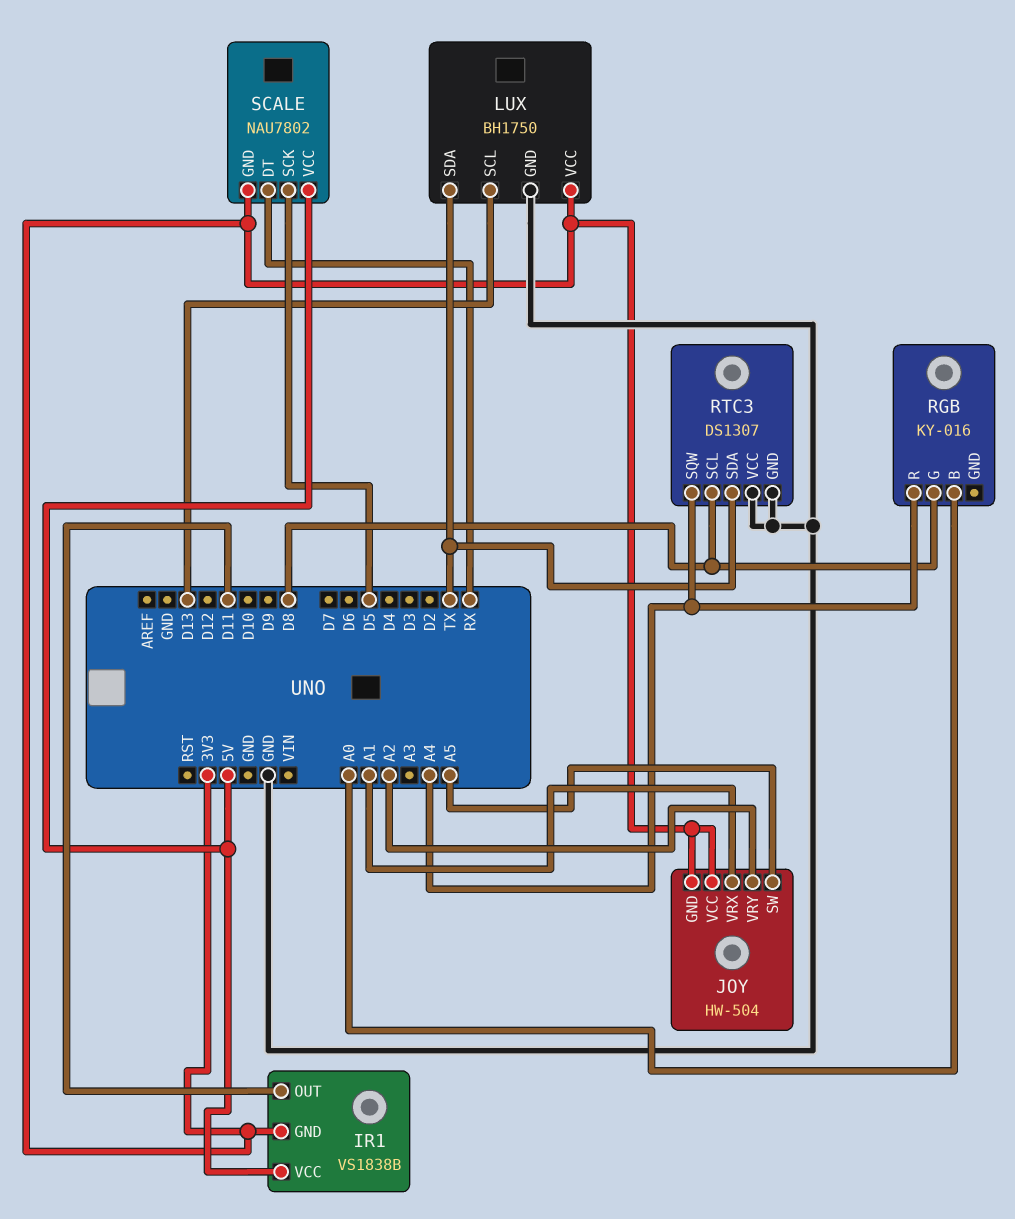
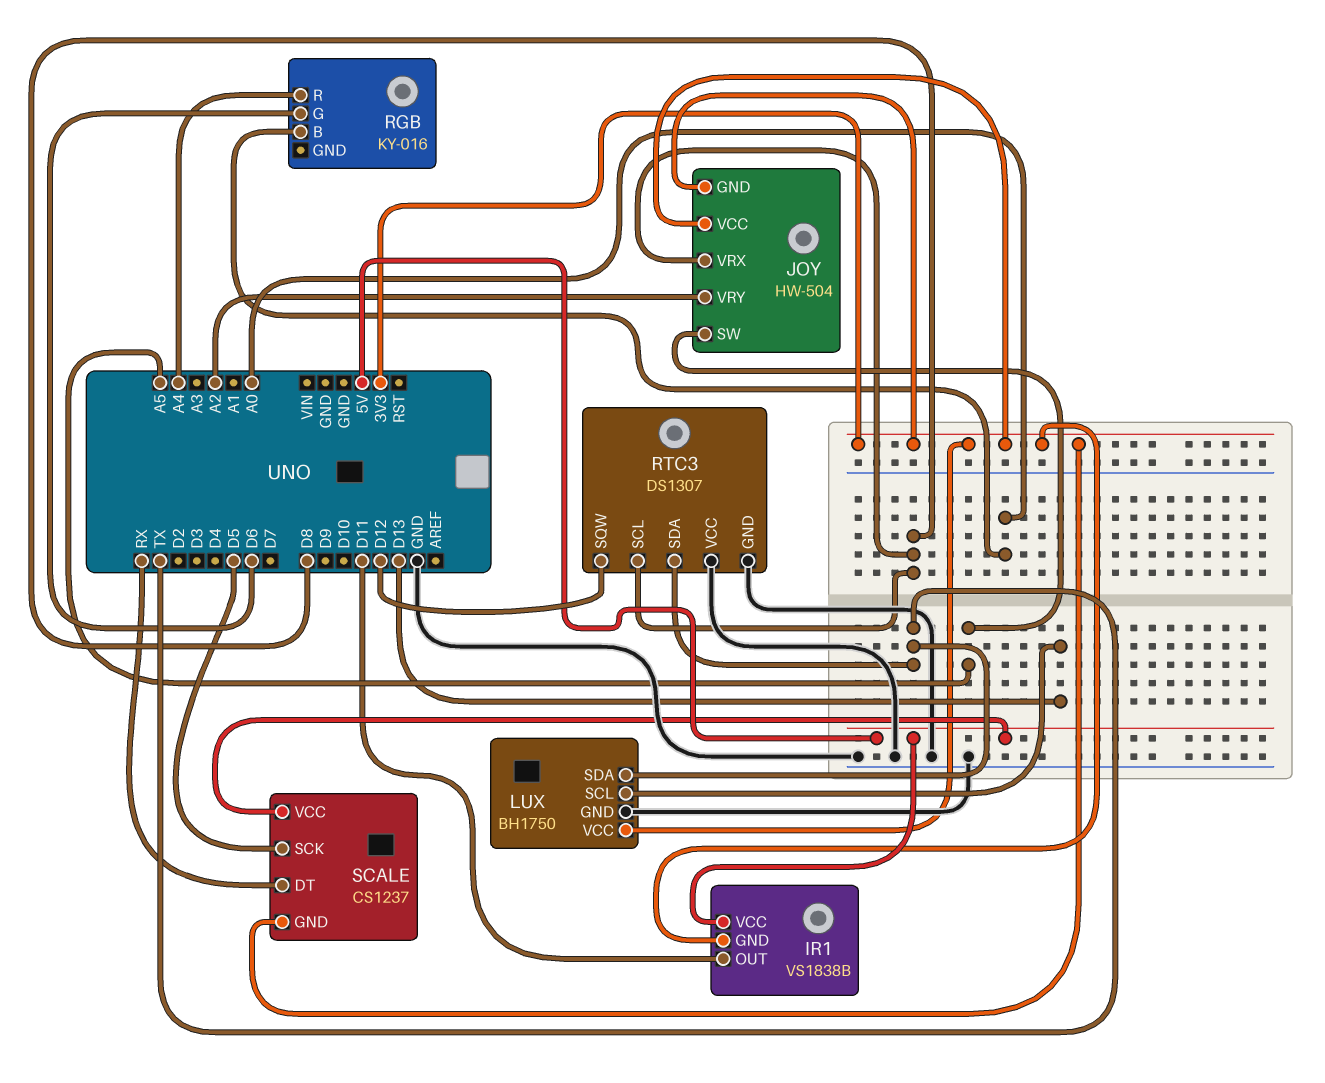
JOY pin VRX: A1 -> D8
RGB pin G: D8 -> D6
RTC3 pin SQW: A4 -> D12
SCALE: NAU7802 -> CS1237

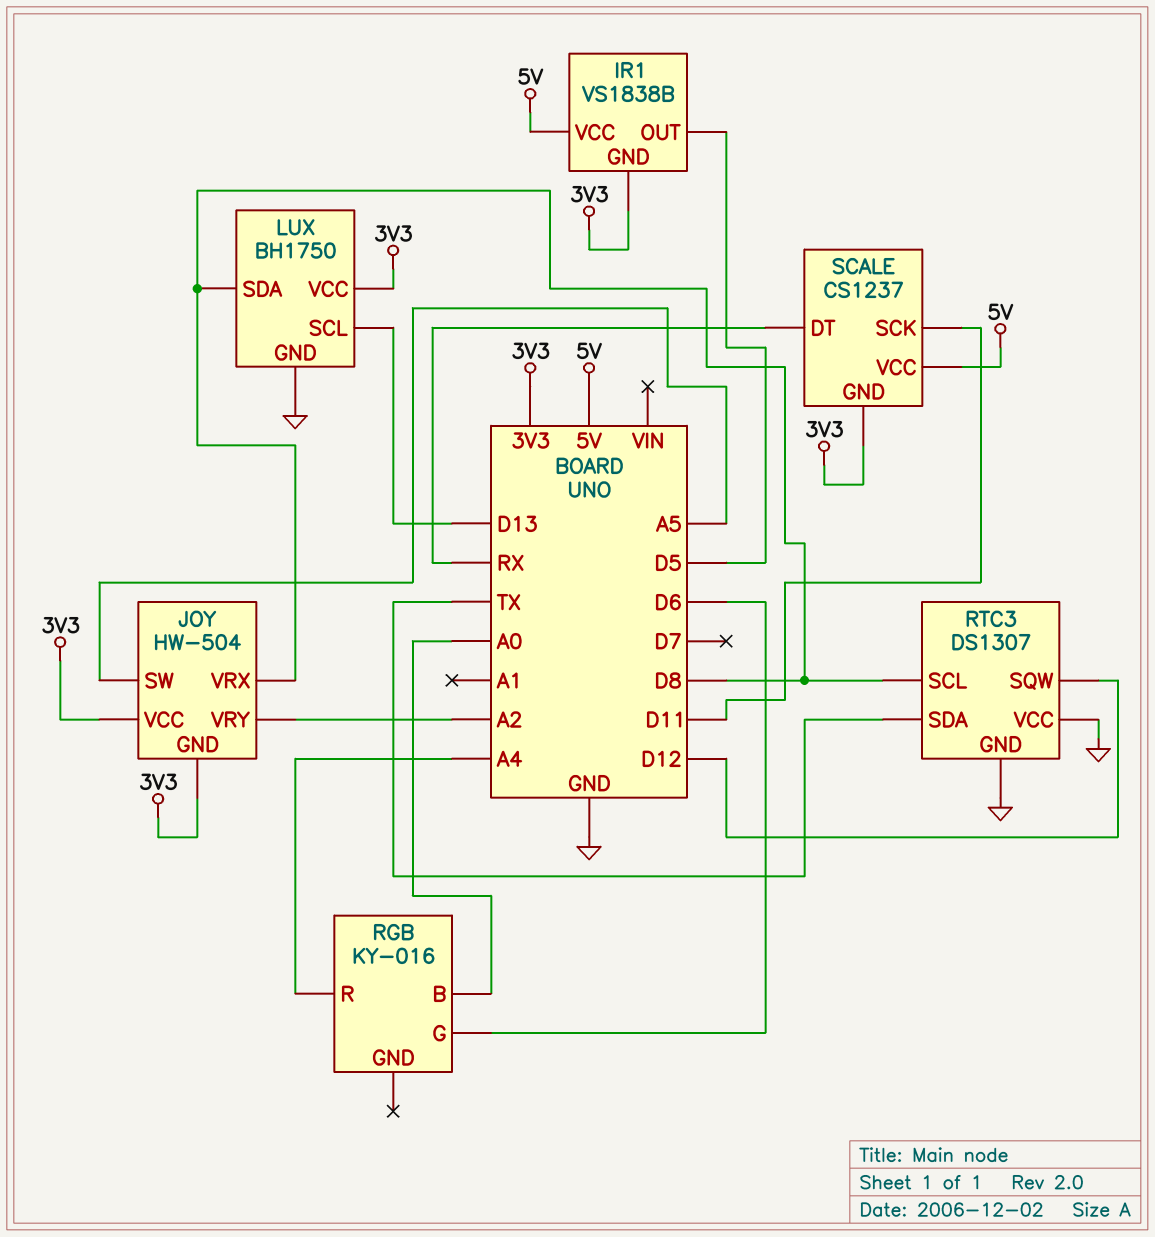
IR1 pin OUT: D11 -> D5
LUX pin SDA: TX -> D8
SCALE pin SCK: D5 -> D11

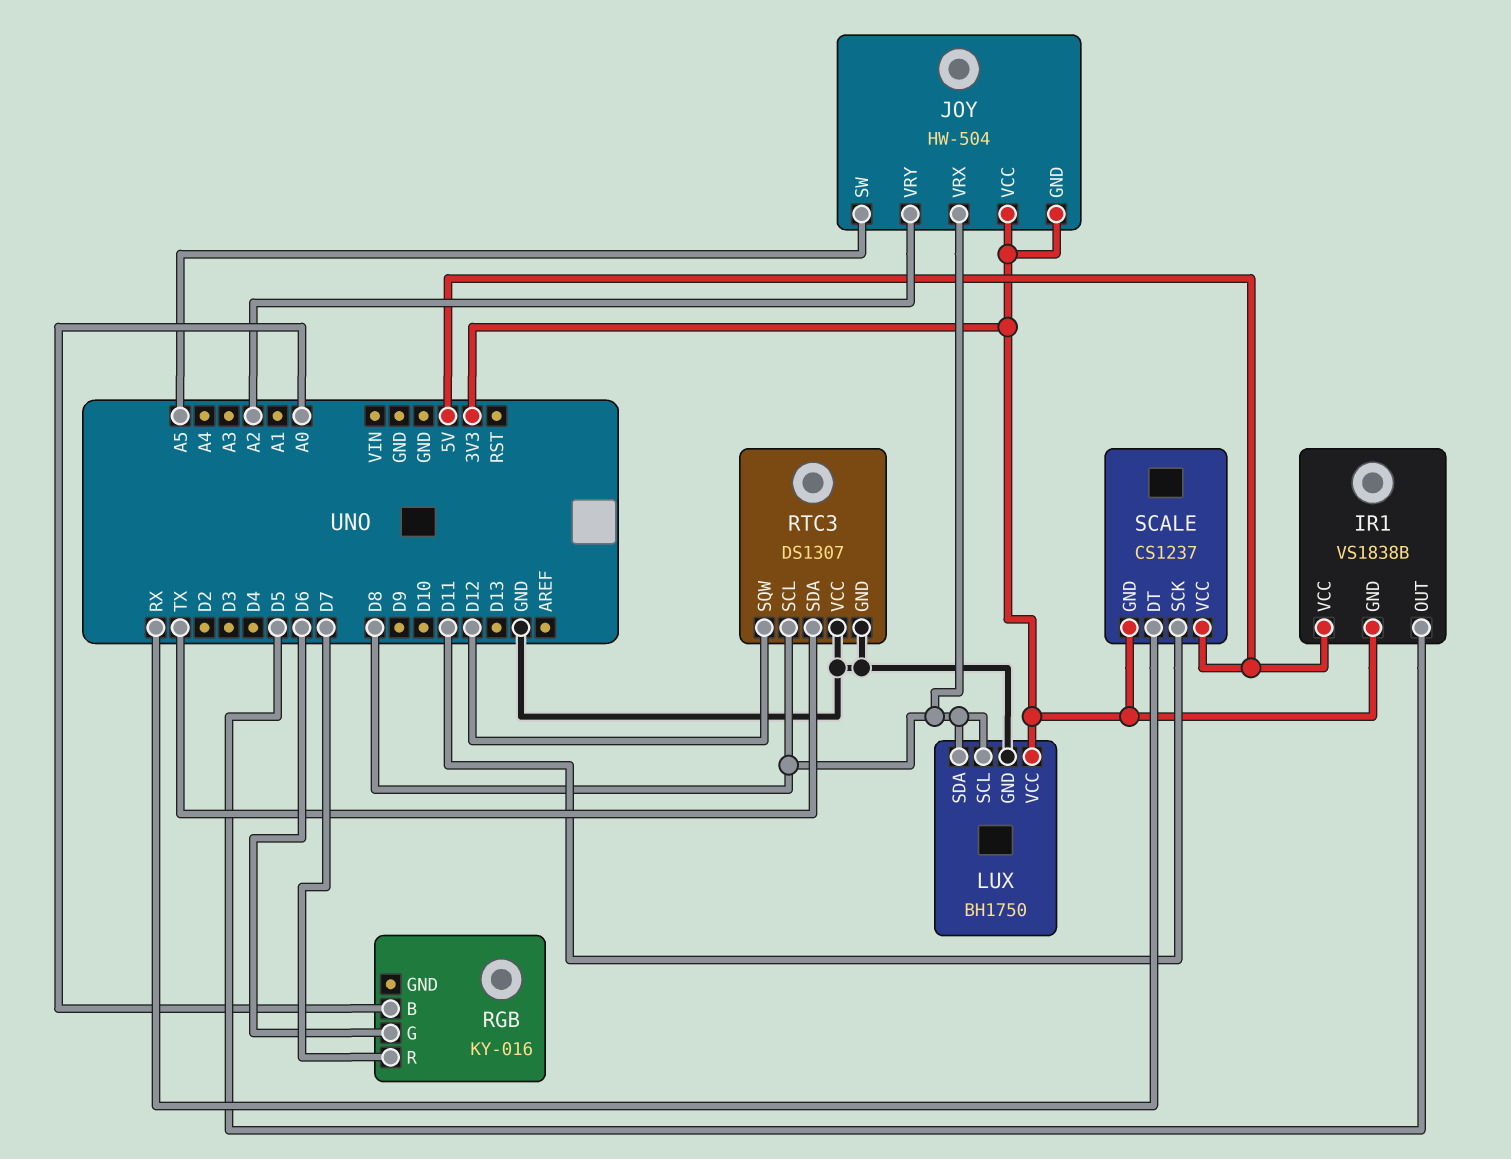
LUX pin SCL: D13 -> D8
RGB pin R: A4 -> D7

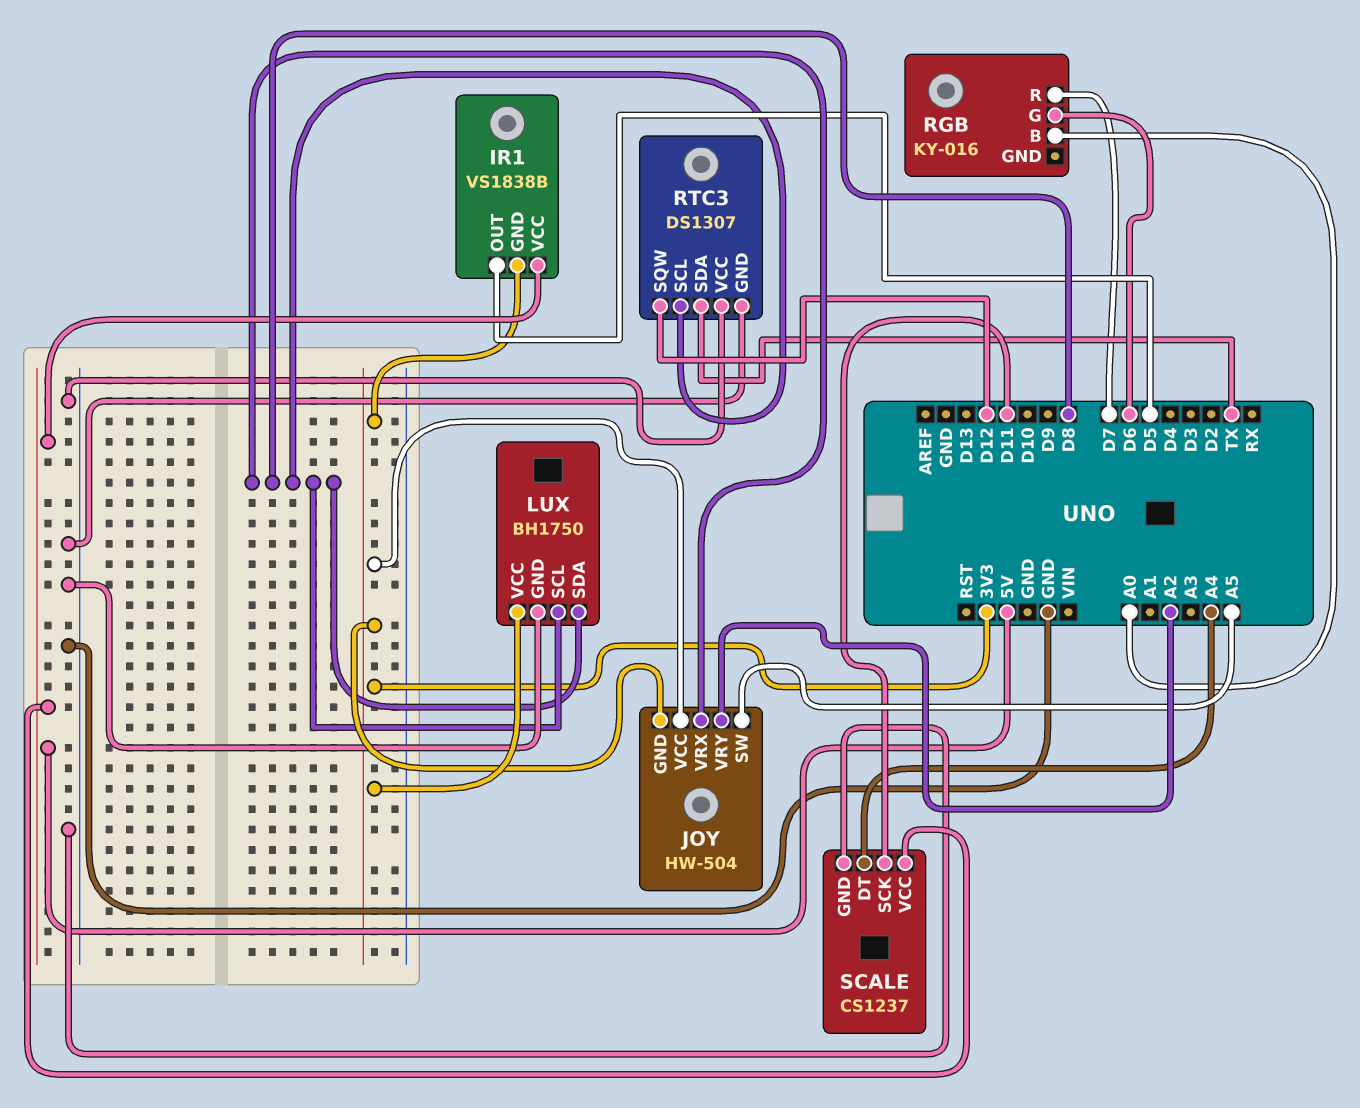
SCALE pin DT: RX -> A4
SCALE pin GND: 3V3 -> GND

